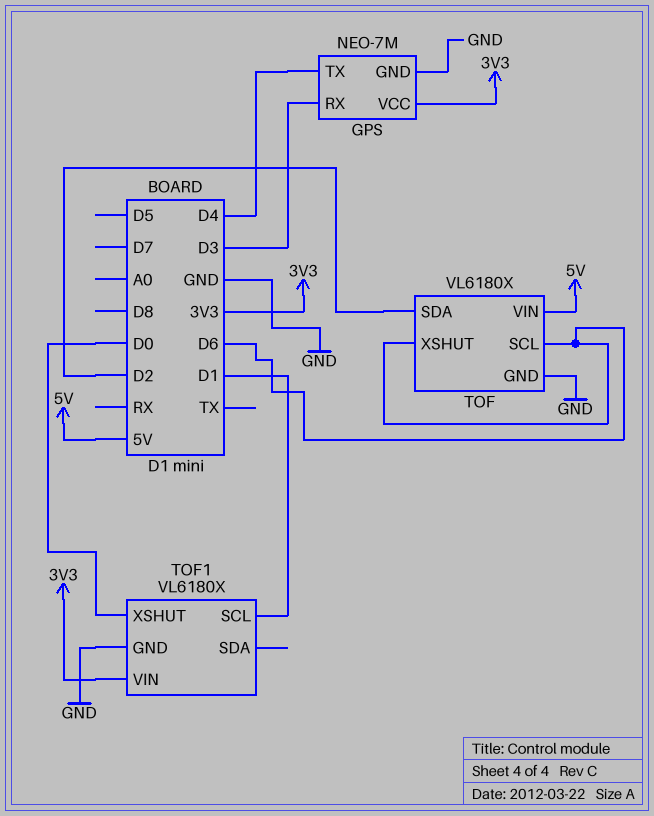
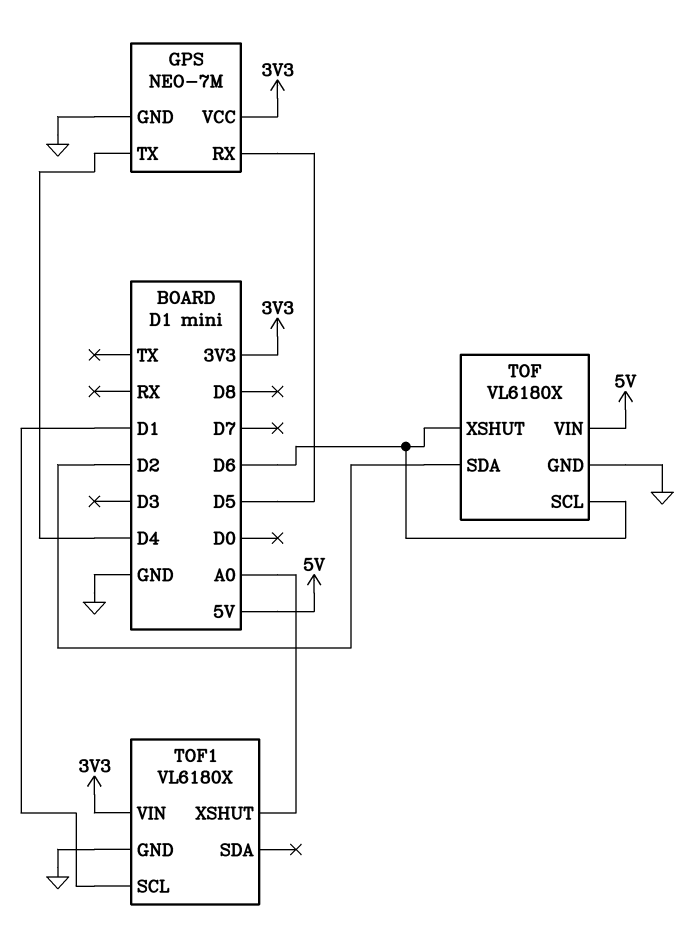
GPS pin RX: D3 -> D5
TOF1 pin XSHUT: D0 -> A0

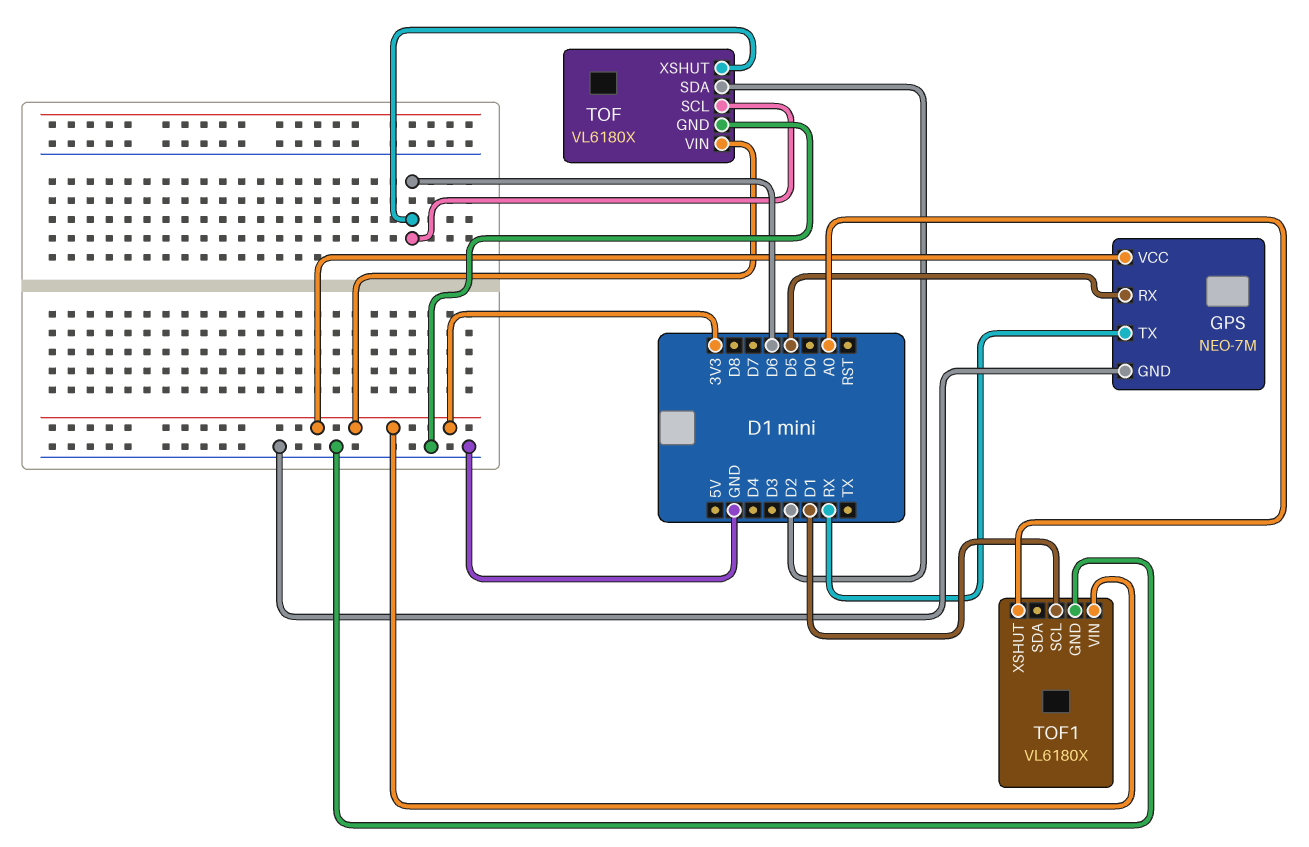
GPS pin TX: D4 -> RX
TOF pin VIN: 5V -> 3V3

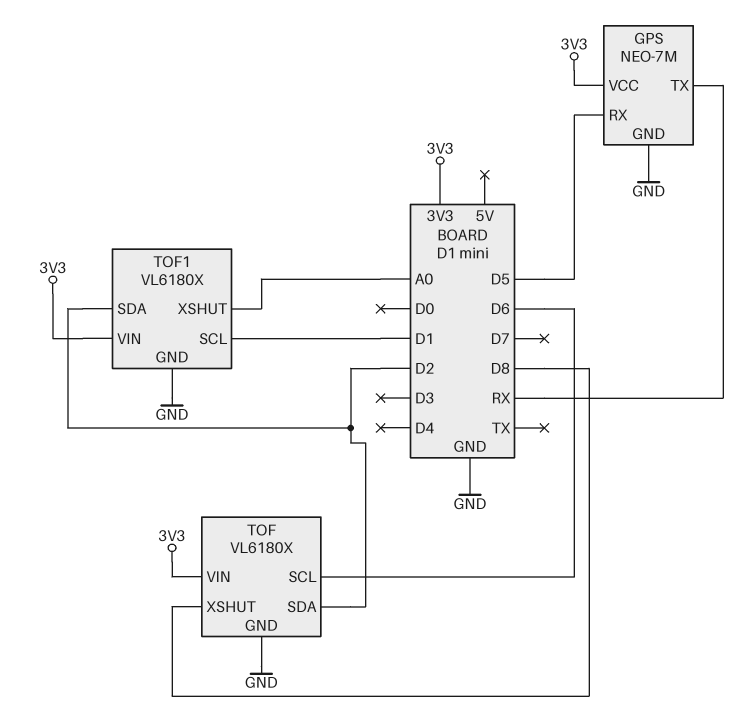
TOF pin XSHUT: D6 -> D8
TOF1 pin SDA: none -> D2

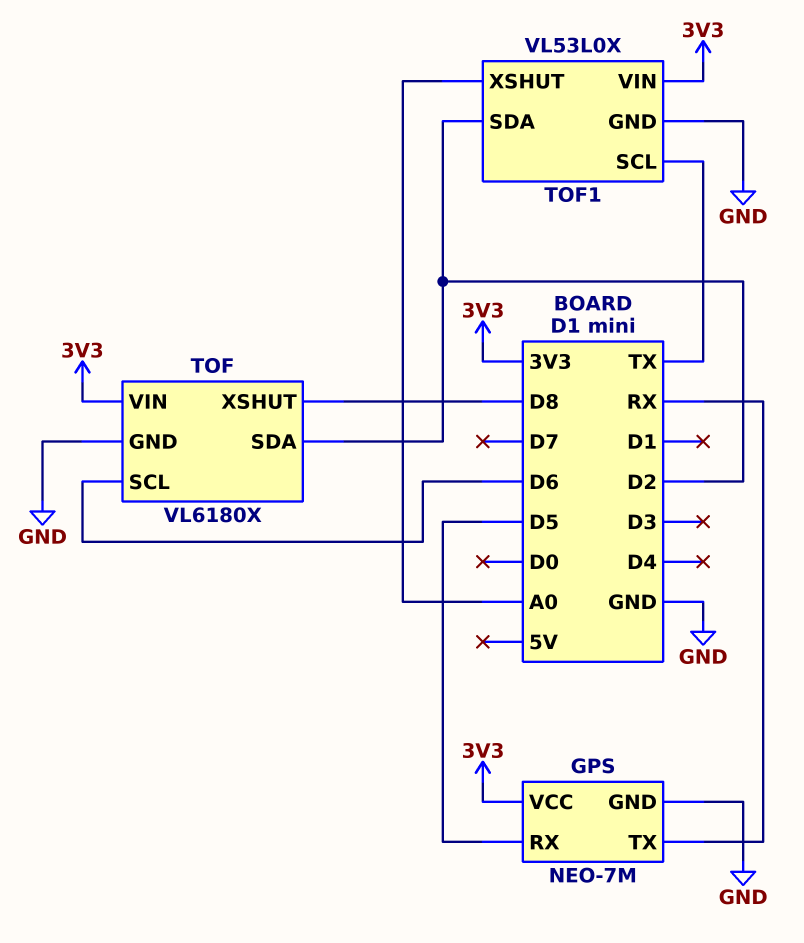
TOF1: VL6180X -> VL53L0X
TOF1 pin SCL: D1 -> TX

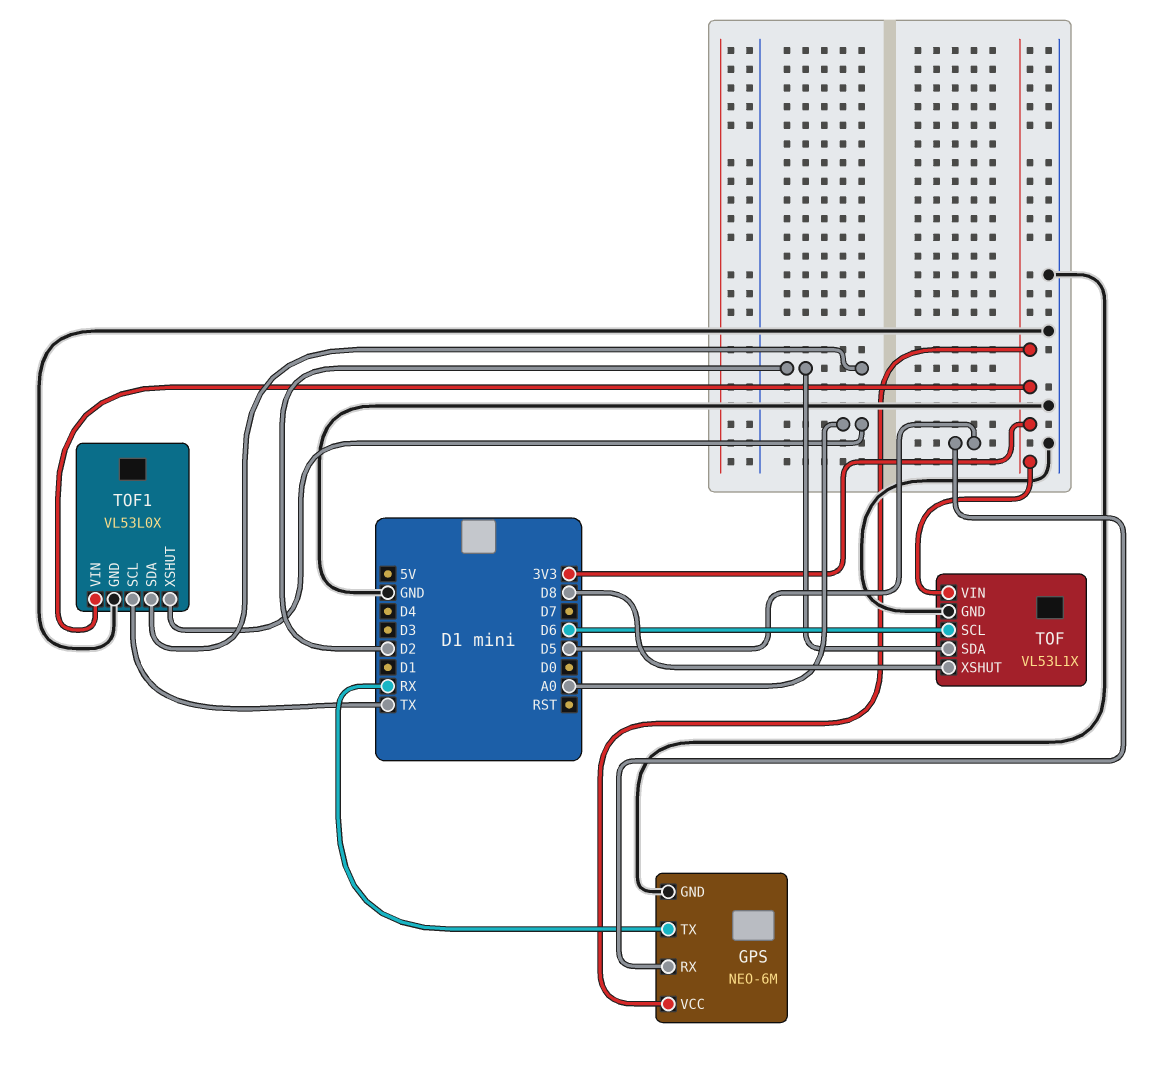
GPS: NEO-7M -> NEO-6M
TOF: VL6180X -> VL53L1X

